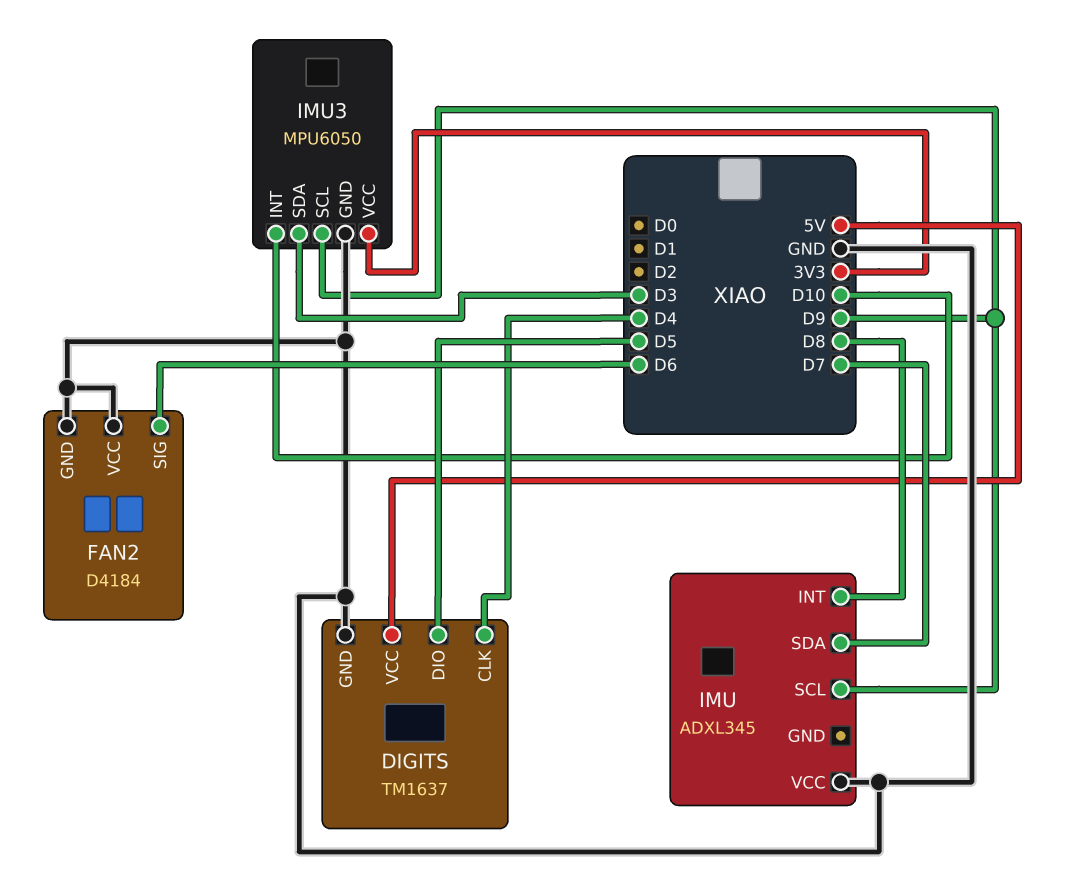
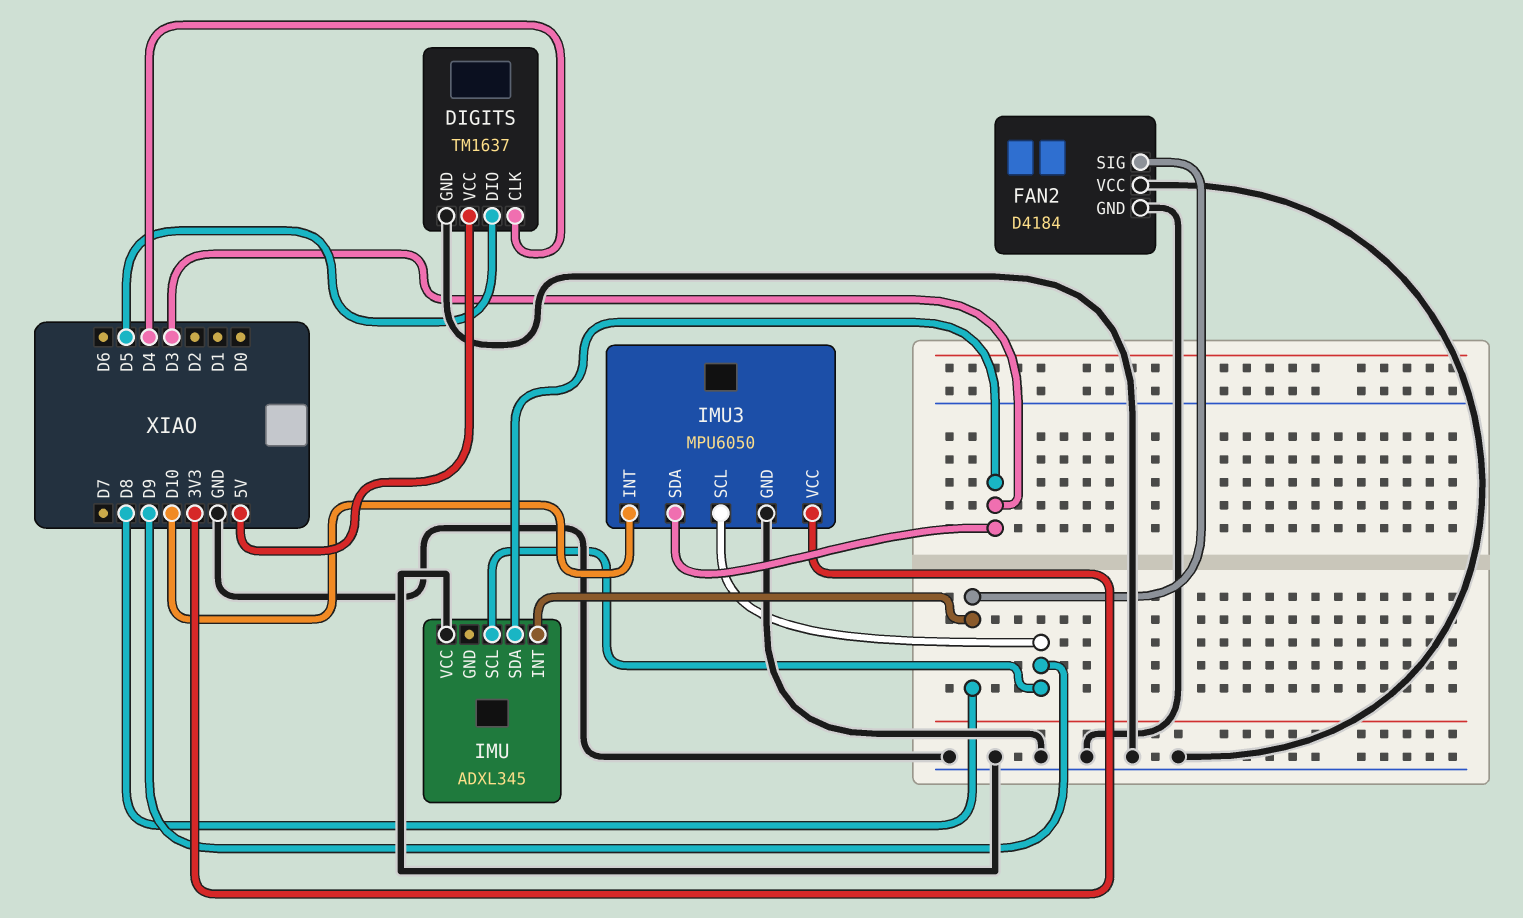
FAN2 pin SIG: D6 -> D8
IMU pin SDA: D7 -> D3

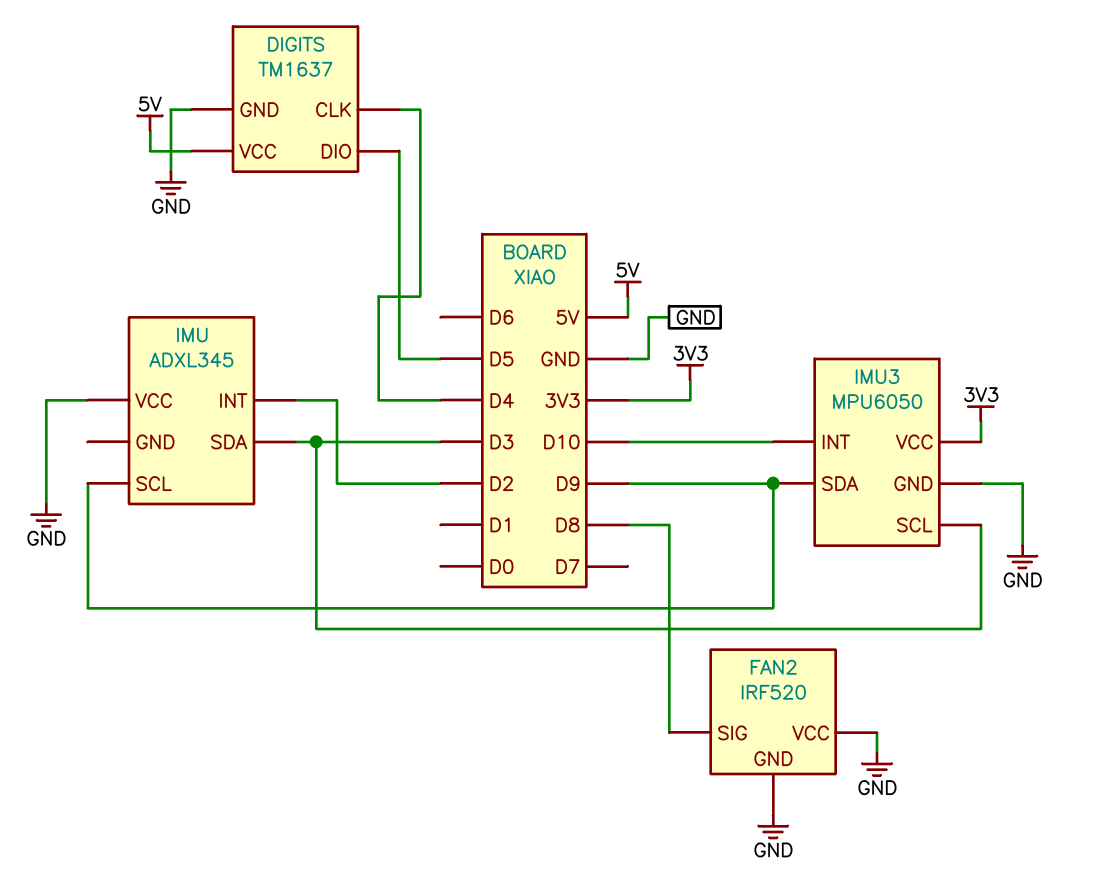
FAN2: D4184 -> IRF520
IMU pin INT: D8 -> D2
IMU3 pin SCL: D9 -> D3
IMU3 pin SDA: D3 -> D9

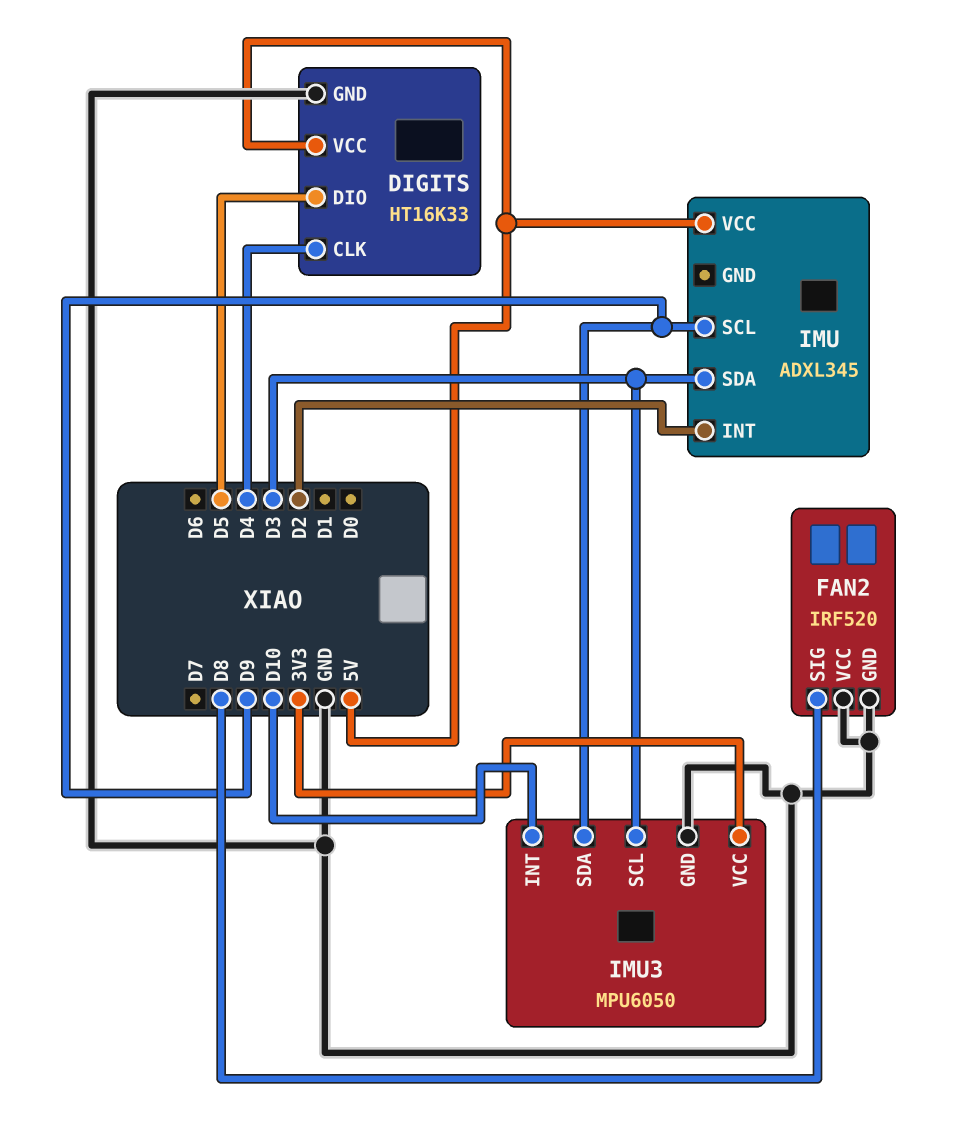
DIGITS: TM1637 -> HT16K33
IMU pin VCC: GND -> 5V

